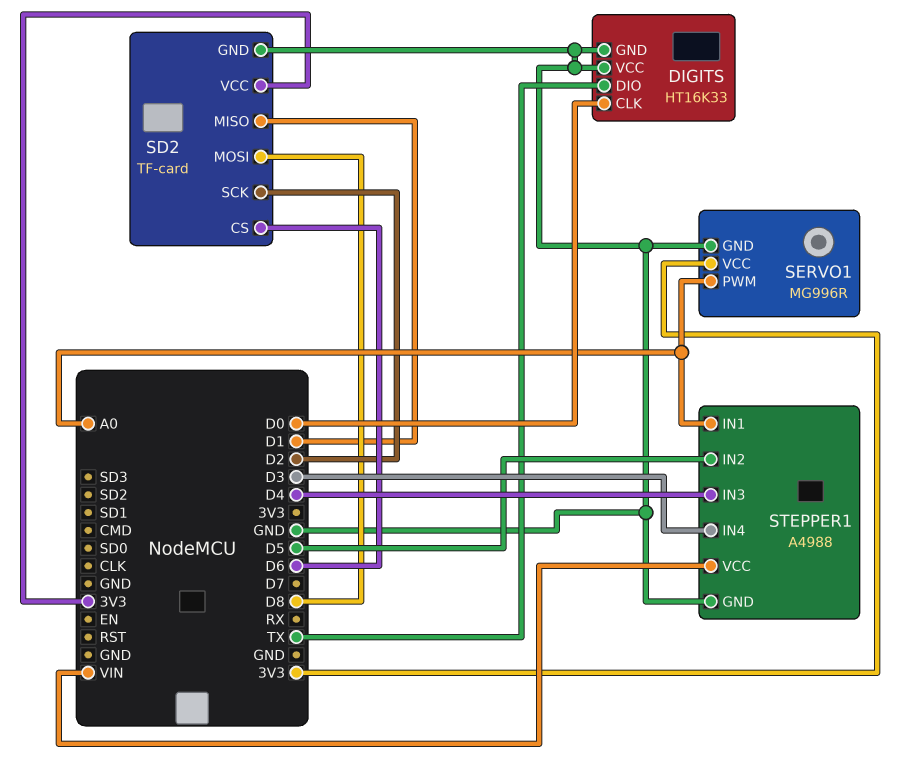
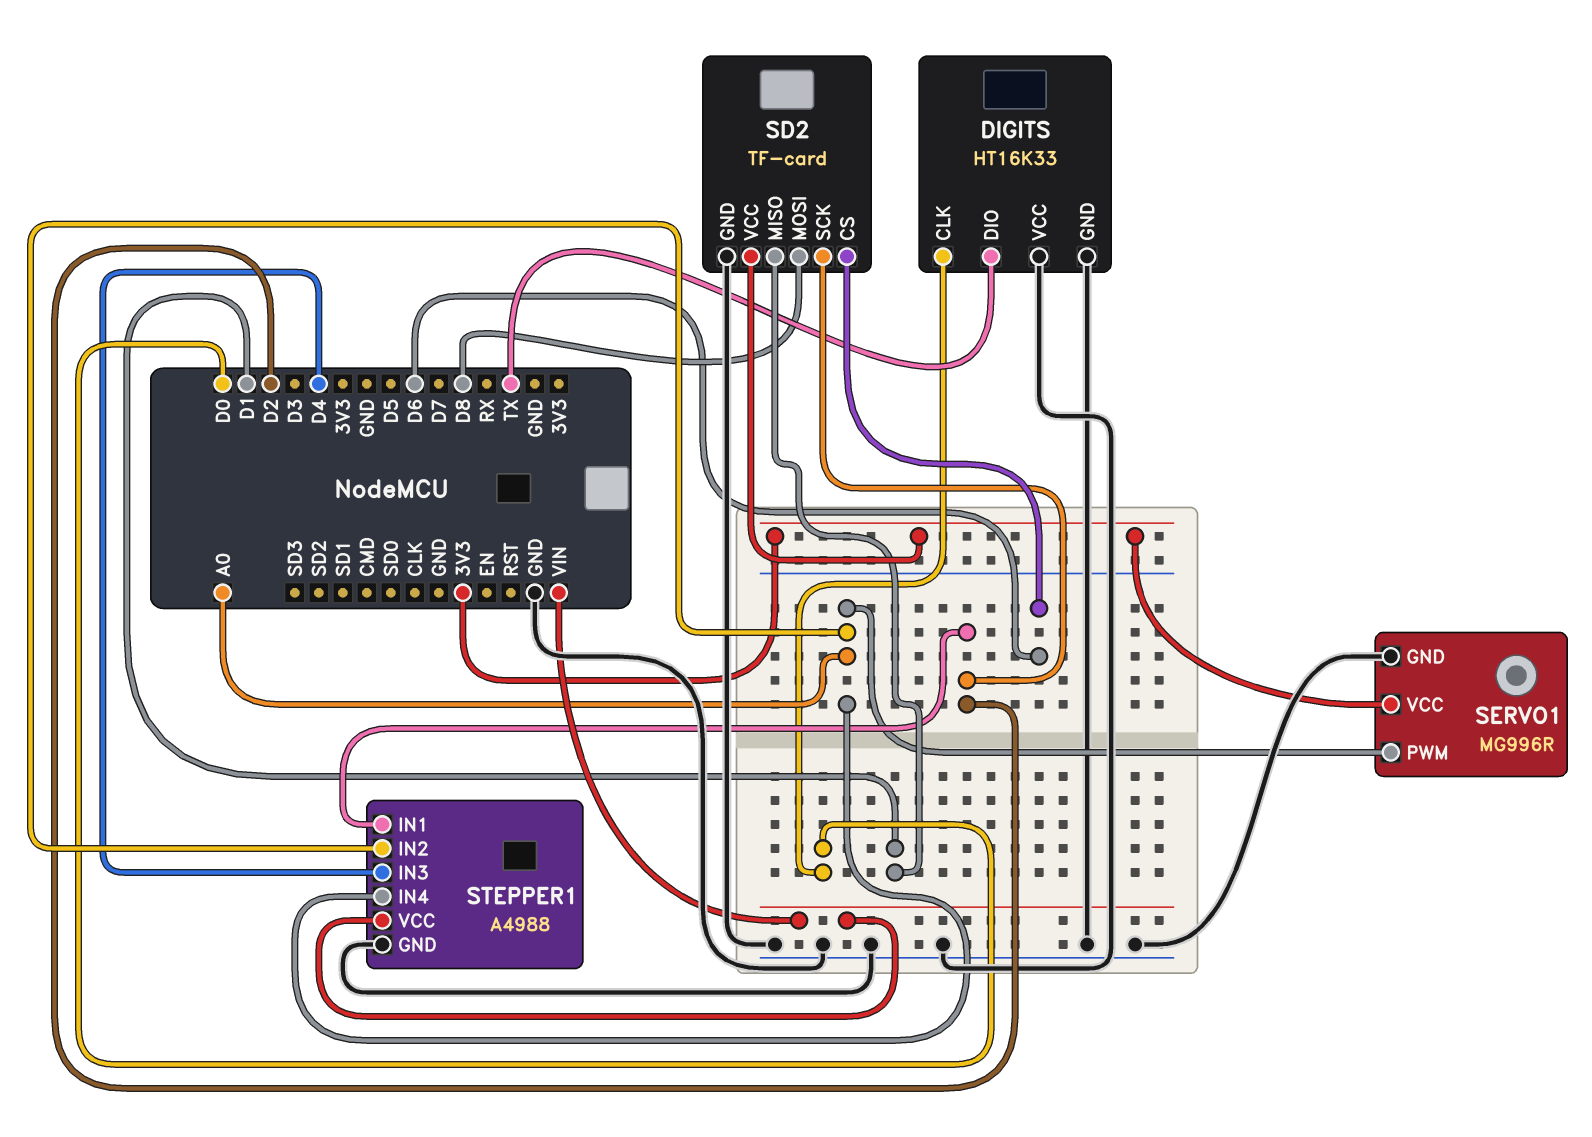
STEPPER1 pin IN1: A0 -> D2
STEPPER1 pin IN2: D5 -> A0
STEPPER1 pin IN4: D3 -> A0

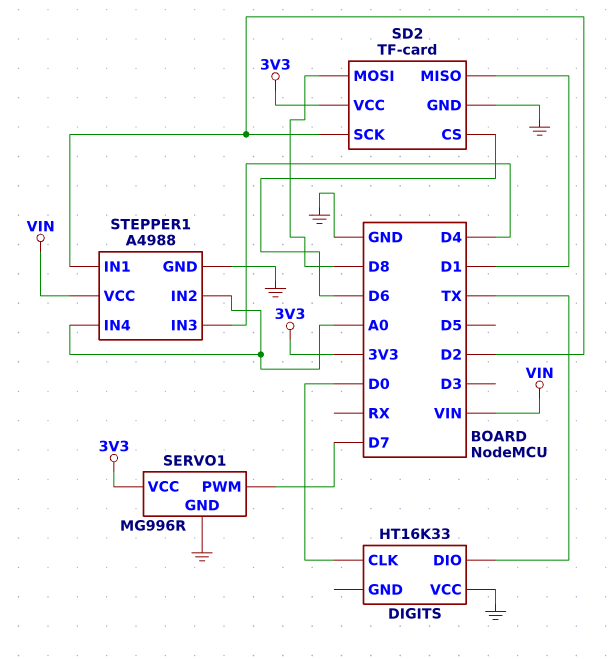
DIGITS pin GND: GND -> none
SERVO1 pin PWM: A0 -> D7

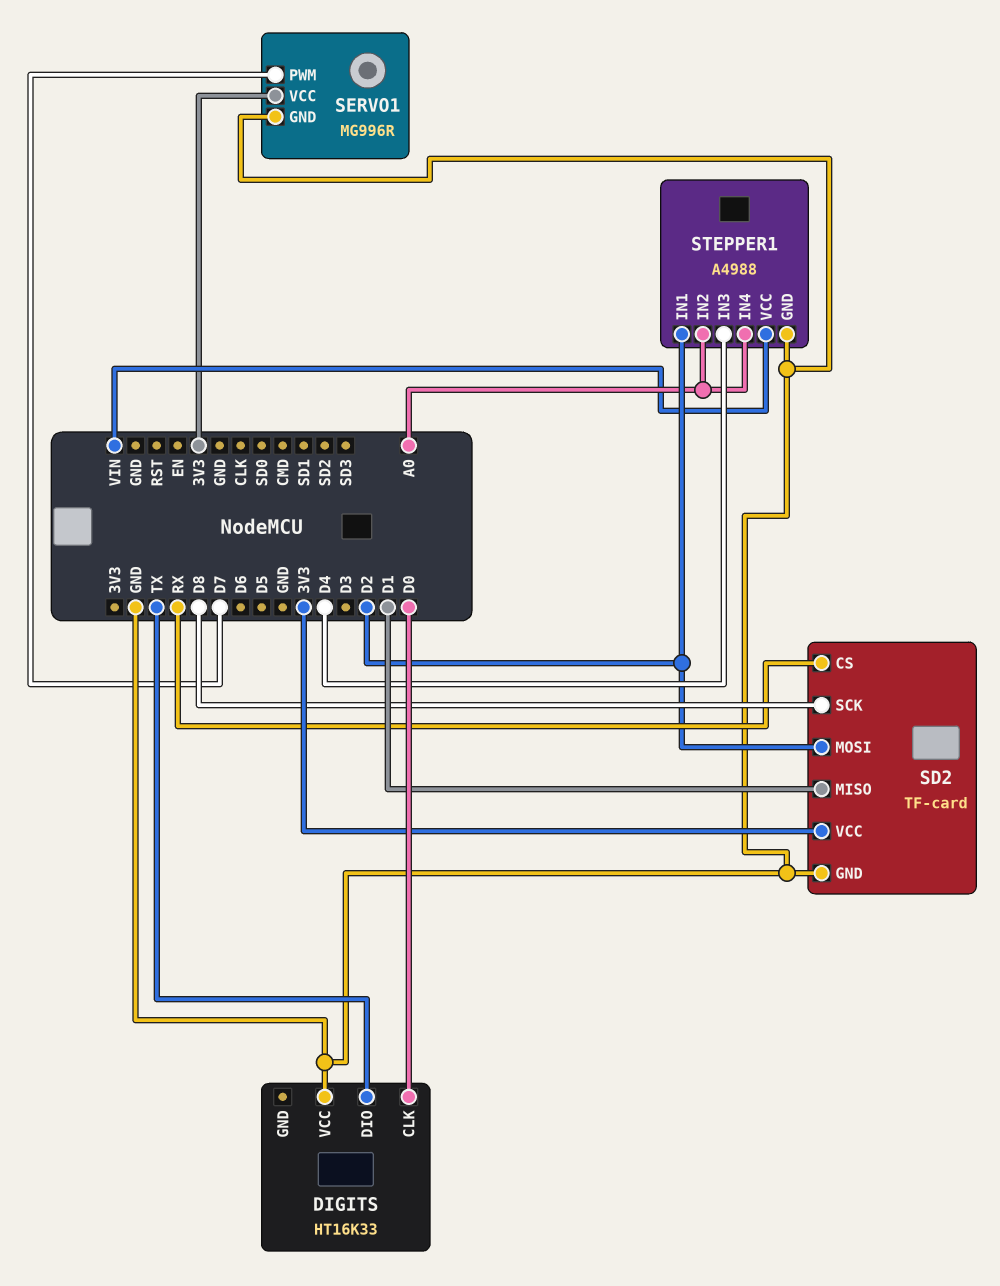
SD2 pin CS: D6 -> RX
SD2 pin MOSI: D8 -> D2
SD2 pin SCK: D2 -> D8

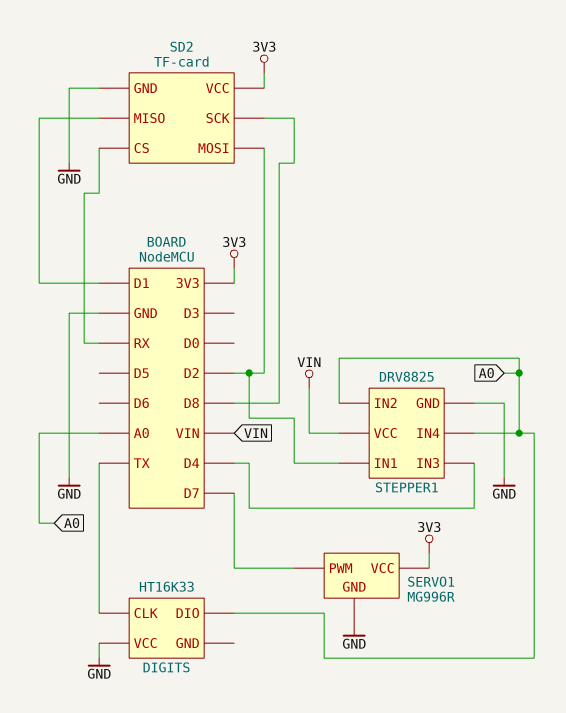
DIGITS pin CLK: D0 -> TX
DIGITS pin DIO: TX -> A0
STEPPER1: A4988 -> DRV8825

